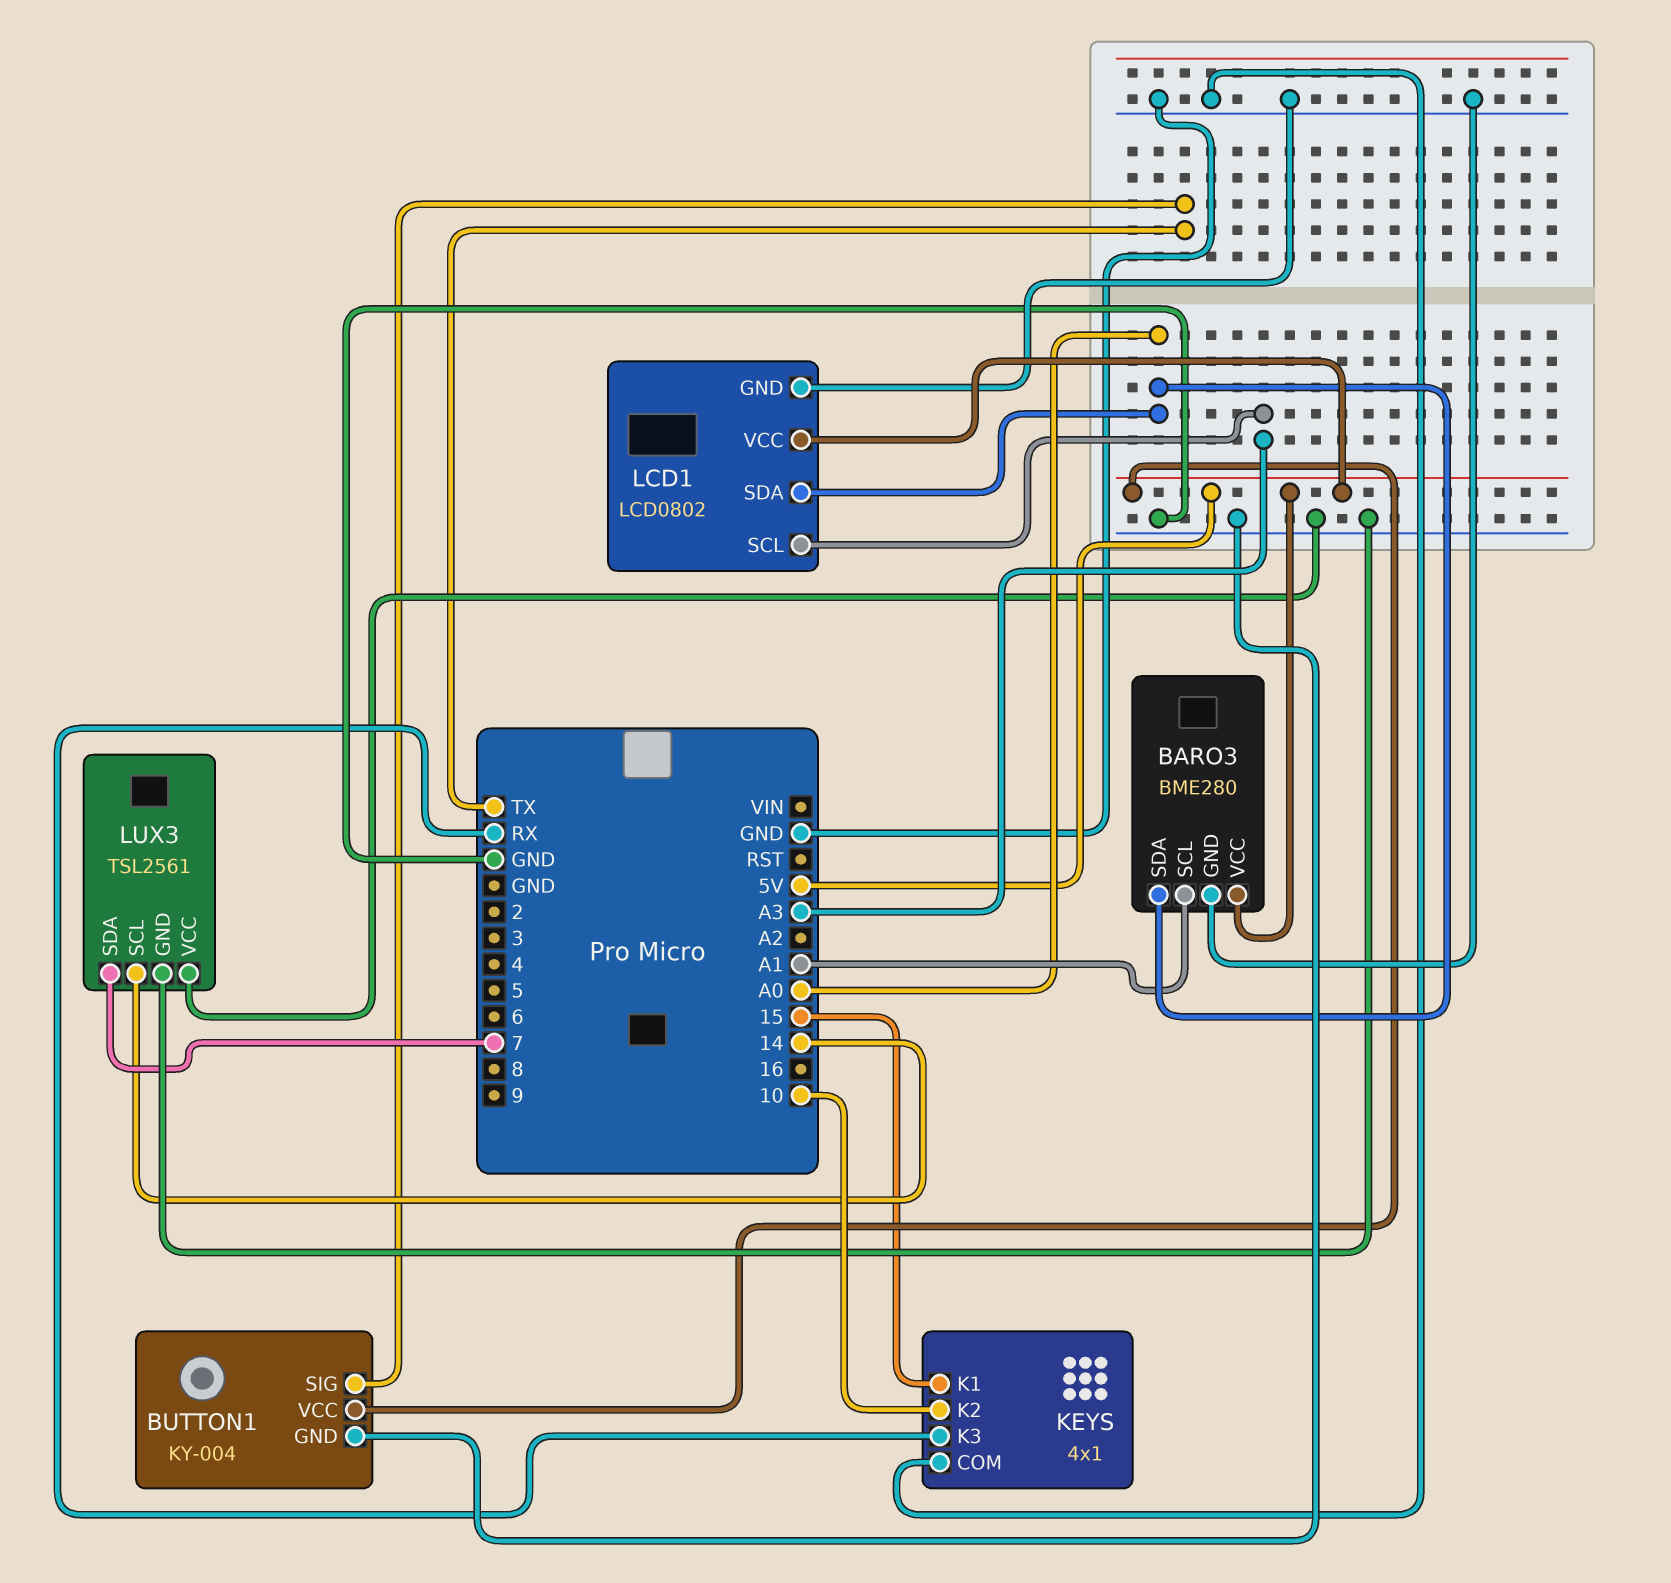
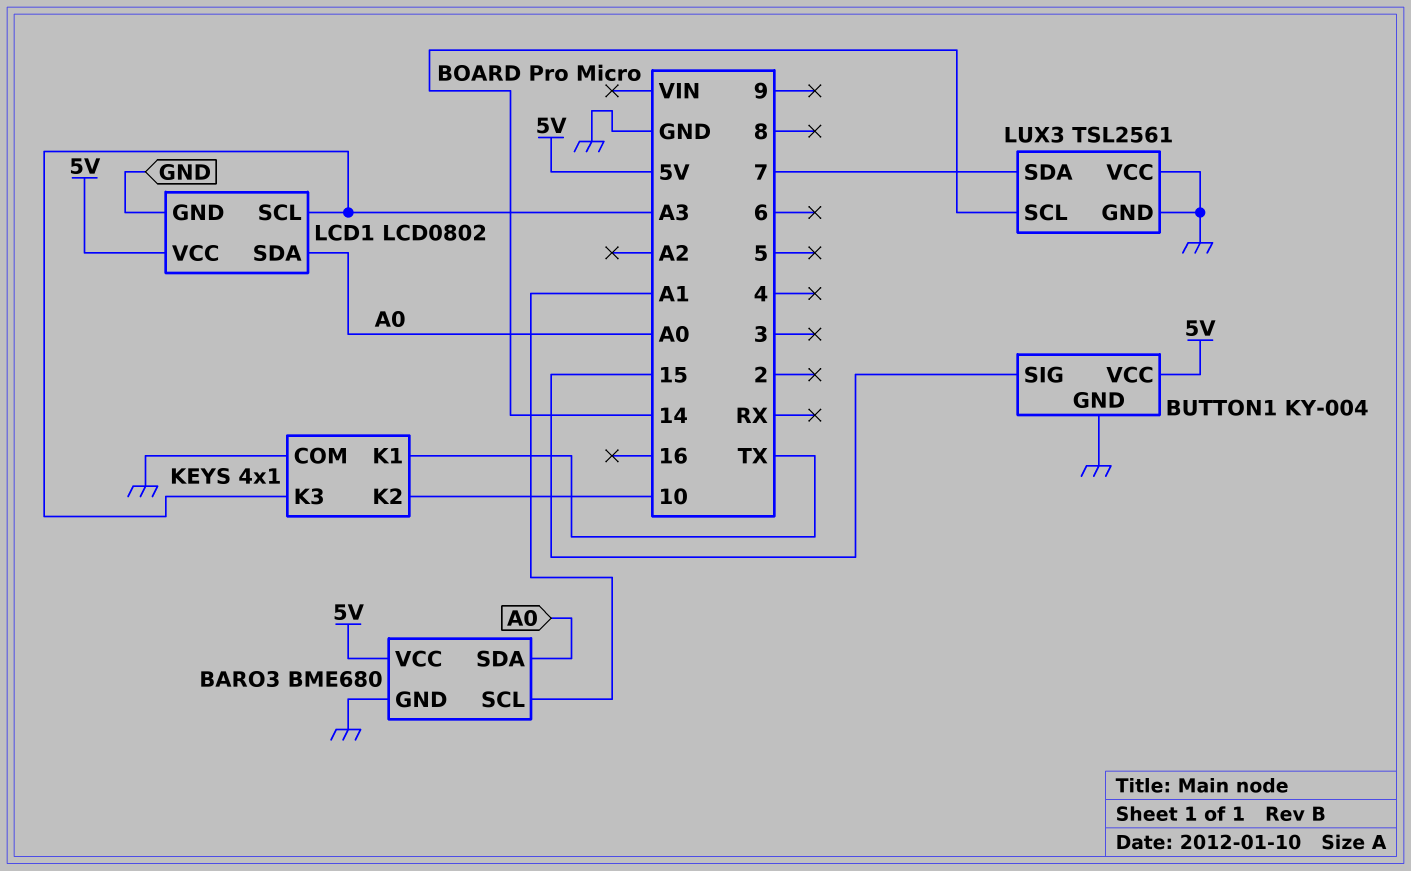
BARO3: BME280 -> BME680
BUTTON1 pin SIG: TX -> 15
KEYS pin K1: 15 -> TX
KEYS pin K3: RX -> A3

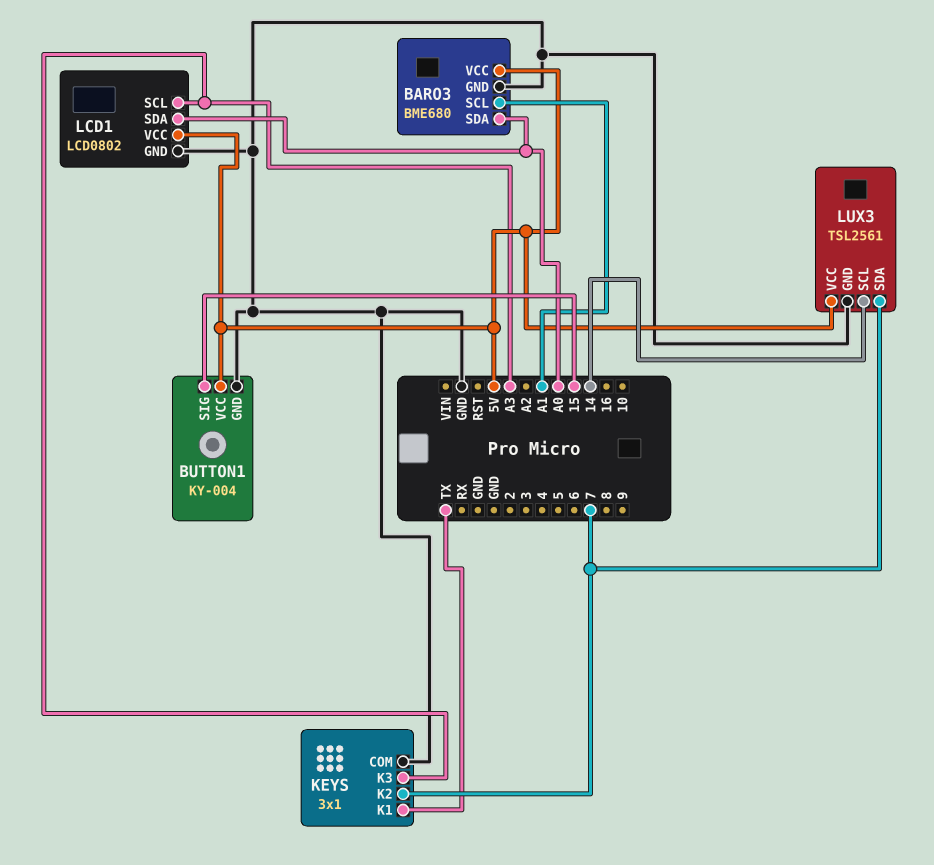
KEYS: 4x1 -> 3x1
KEYS pin K2: 10 -> 7
LUX3 pin VCC: GND -> 5V

